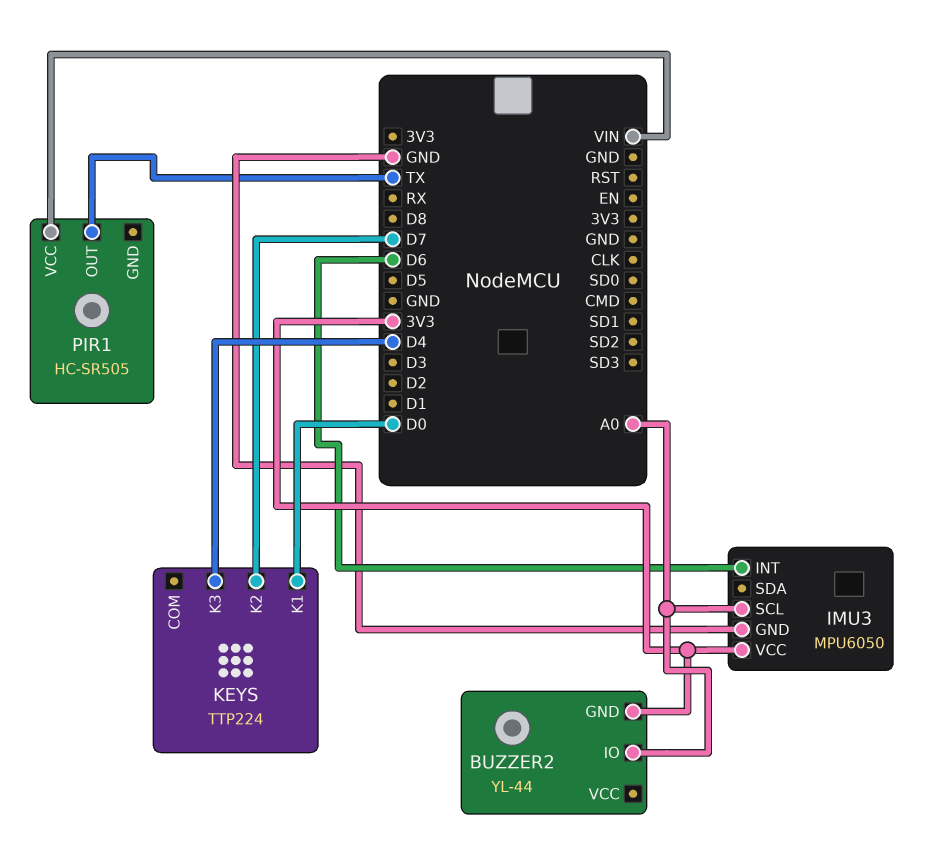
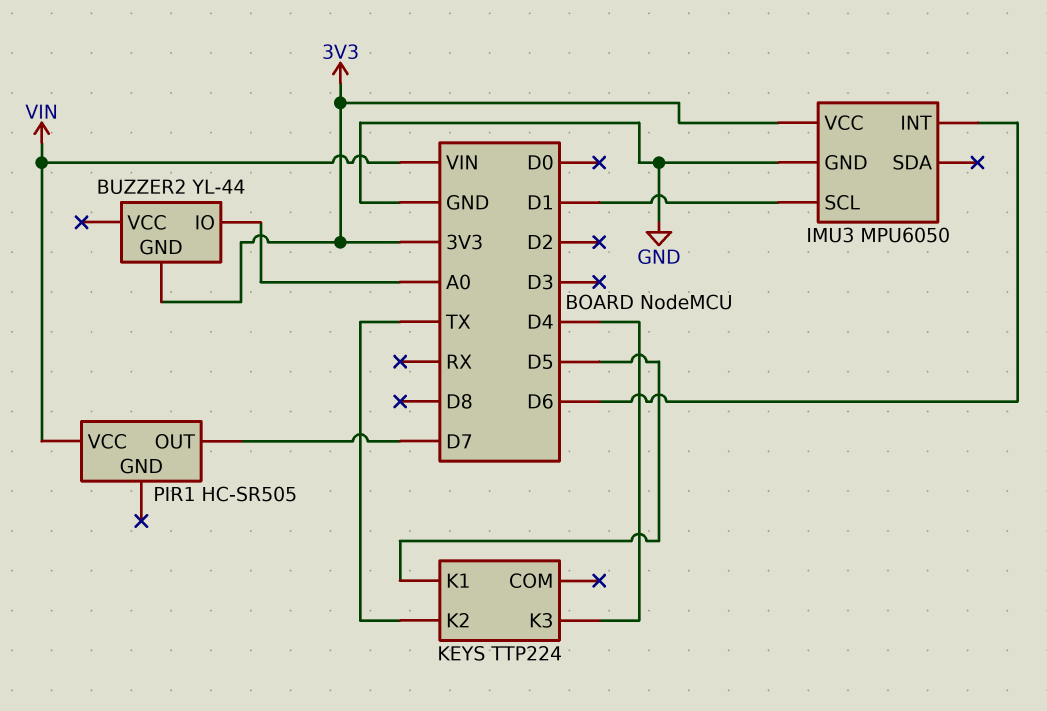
IMU3 pin SCL: A0 -> D1
KEYS pin K1: D0 -> D5
KEYS pin K2: D7 -> TX
PIR1 pin OUT: TX -> D7

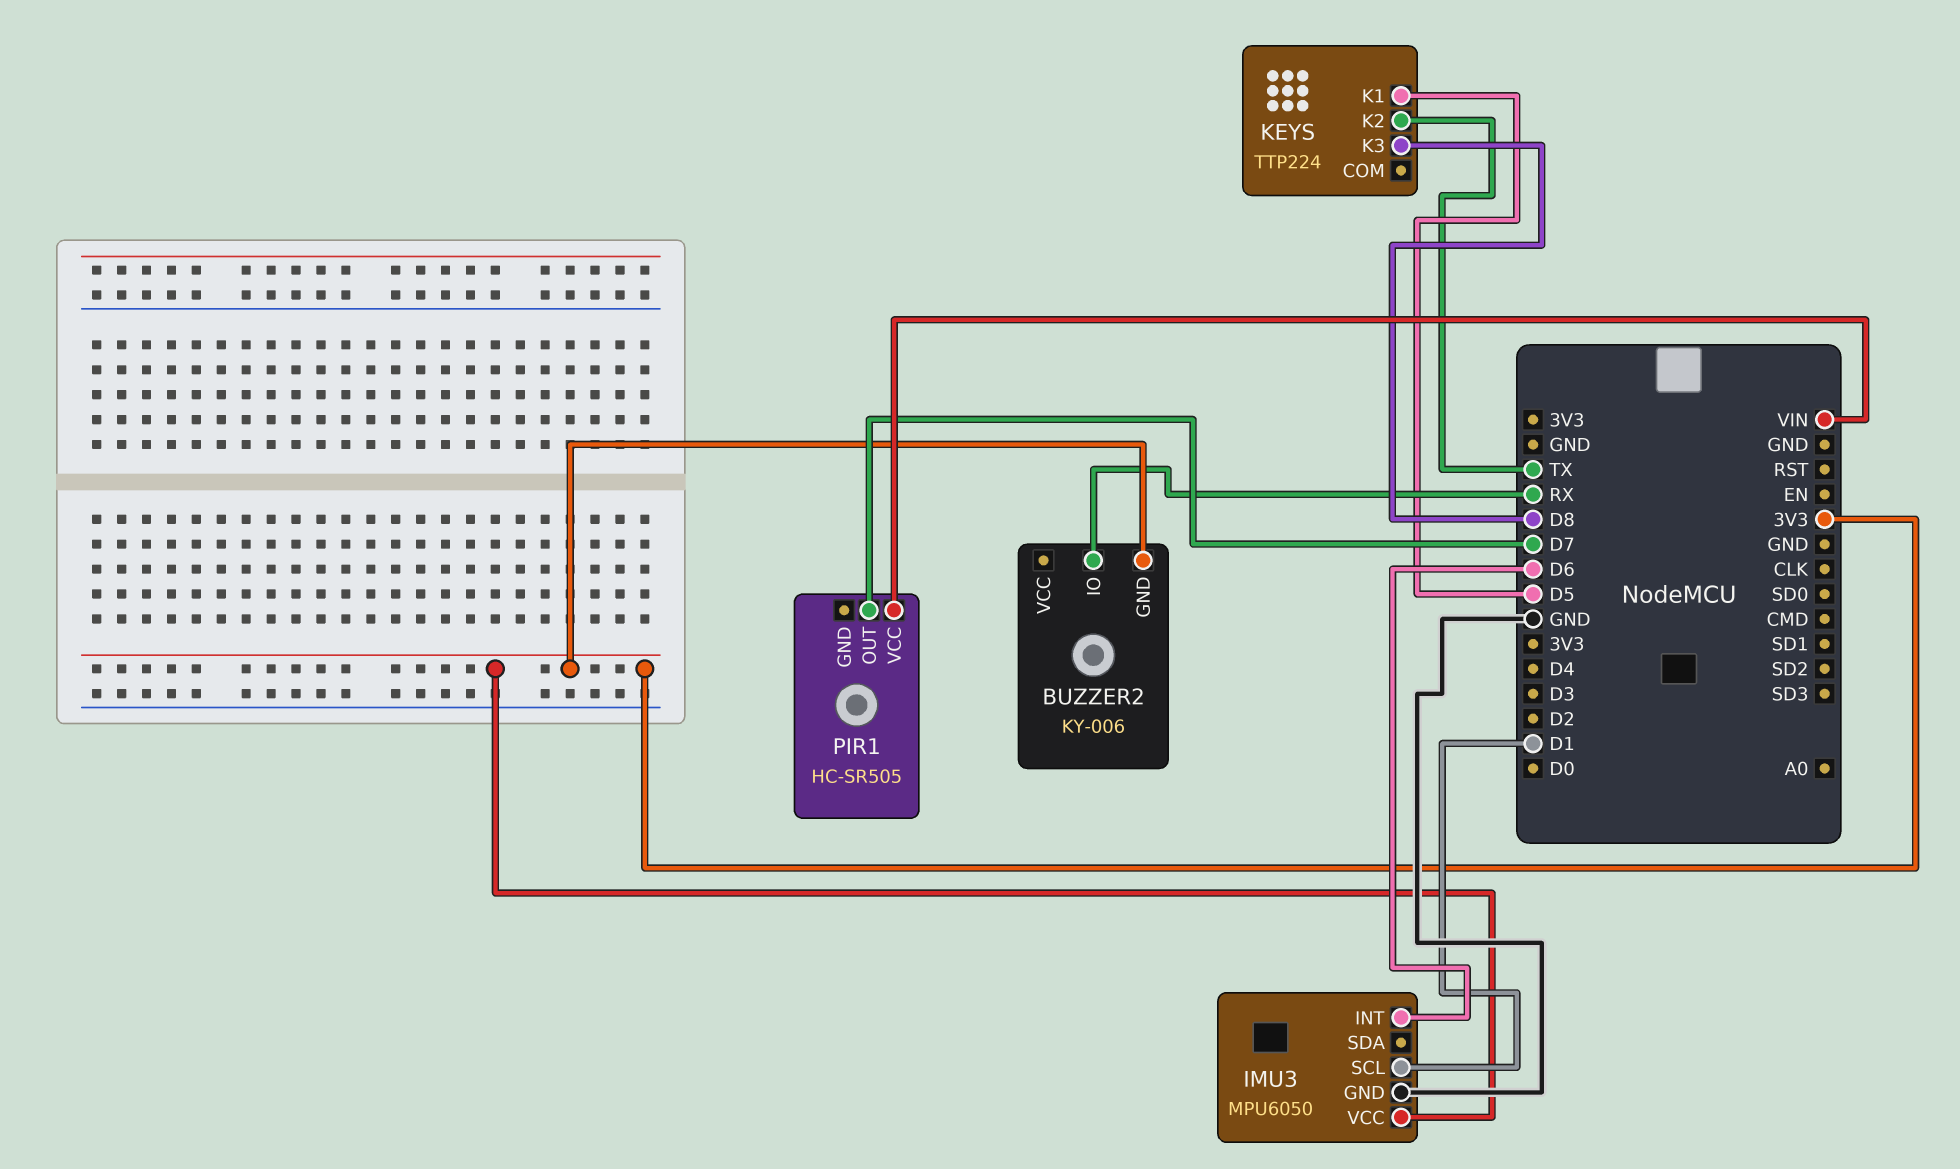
BUZZER2: YL-44 -> KY-006
BUZZER2 pin IO: A0 -> RX
KEYS pin K3: D4 -> D8

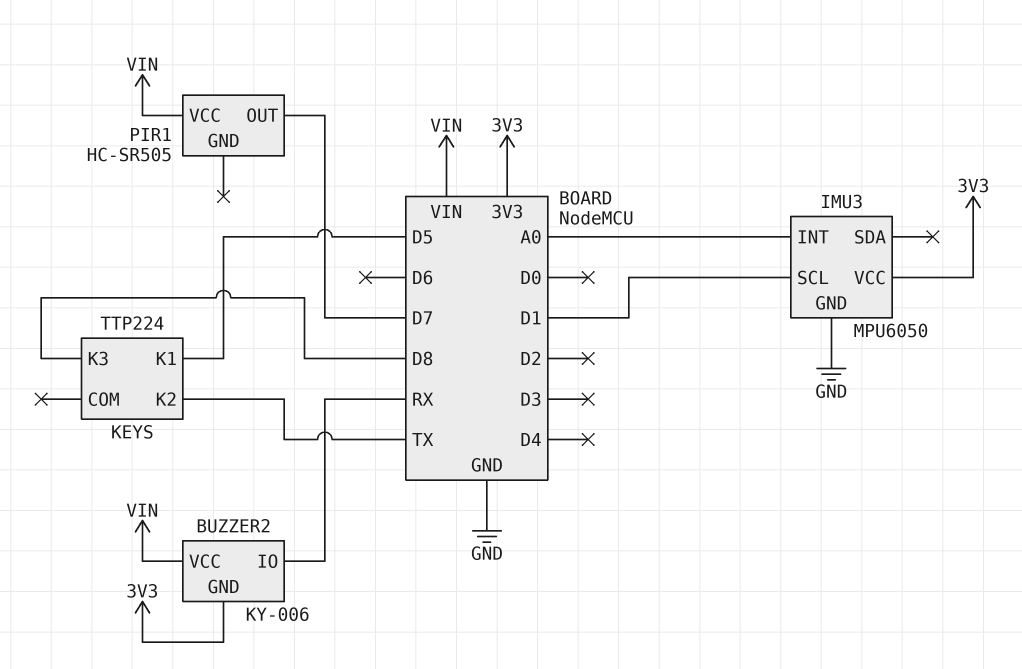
BUZZER2 pin VCC: none -> VIN
IMU3 pin INT: D6 -> A0

